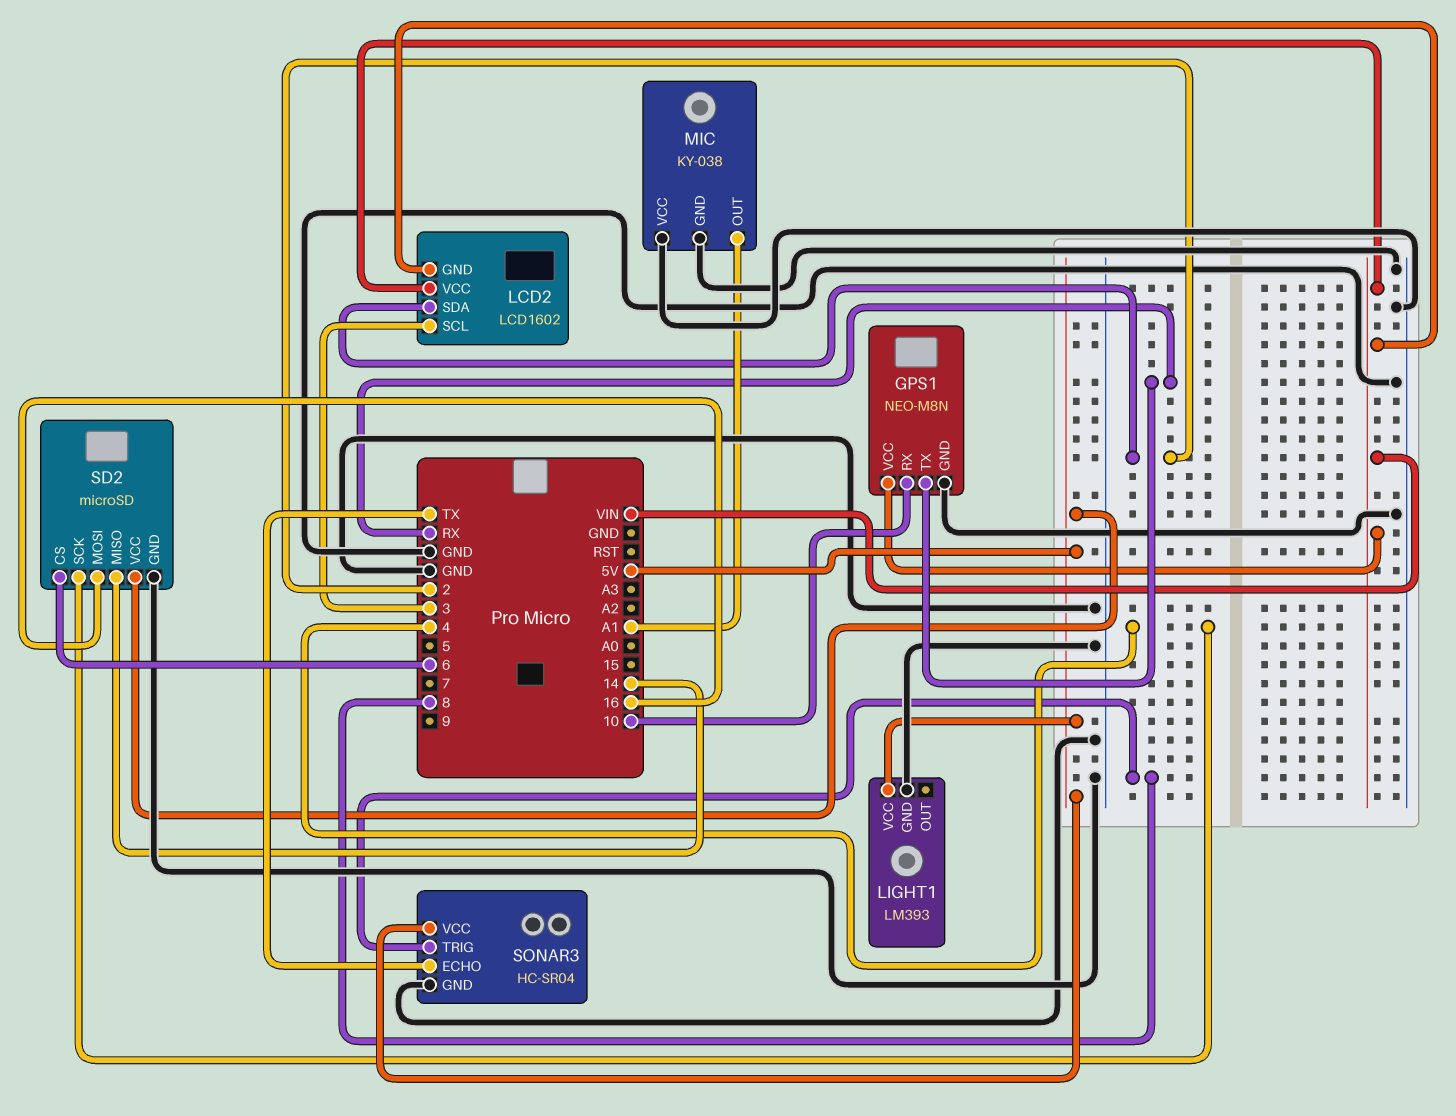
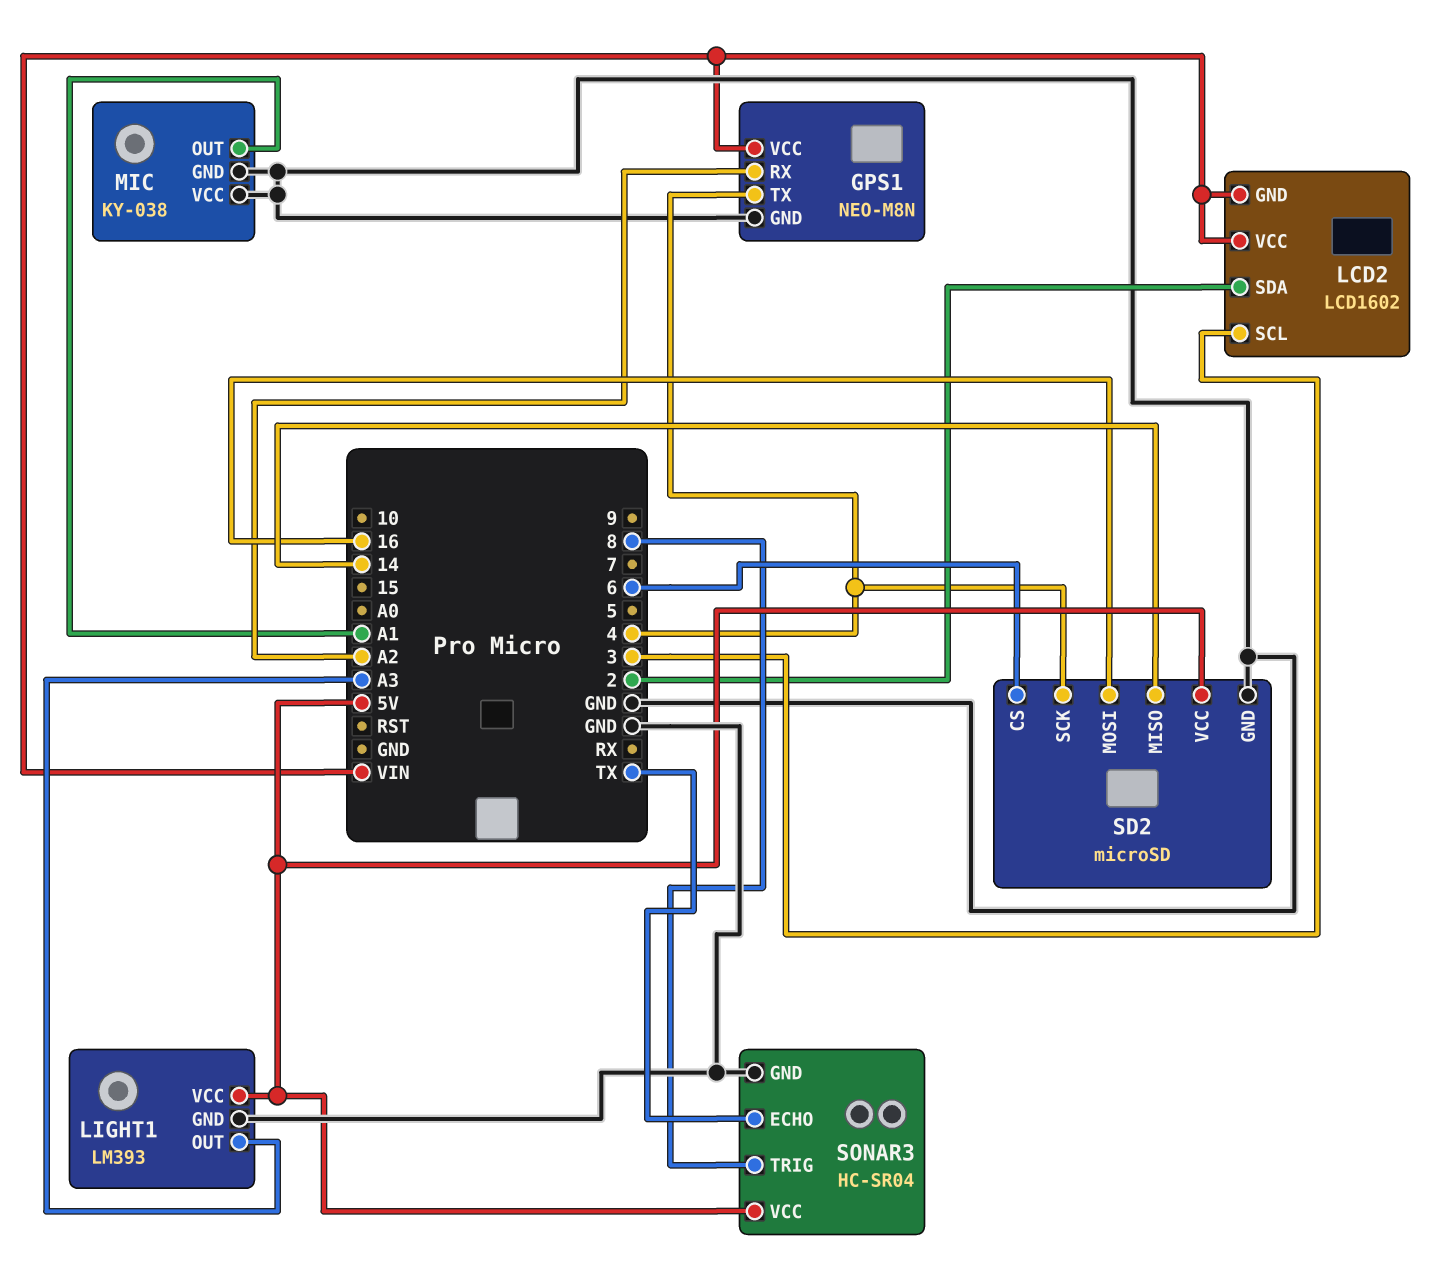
GPS1 pin RX: 10 -> A2
GPS1 pin TX: RX -> 4
LIGHT1 pin OUT: none -> A3

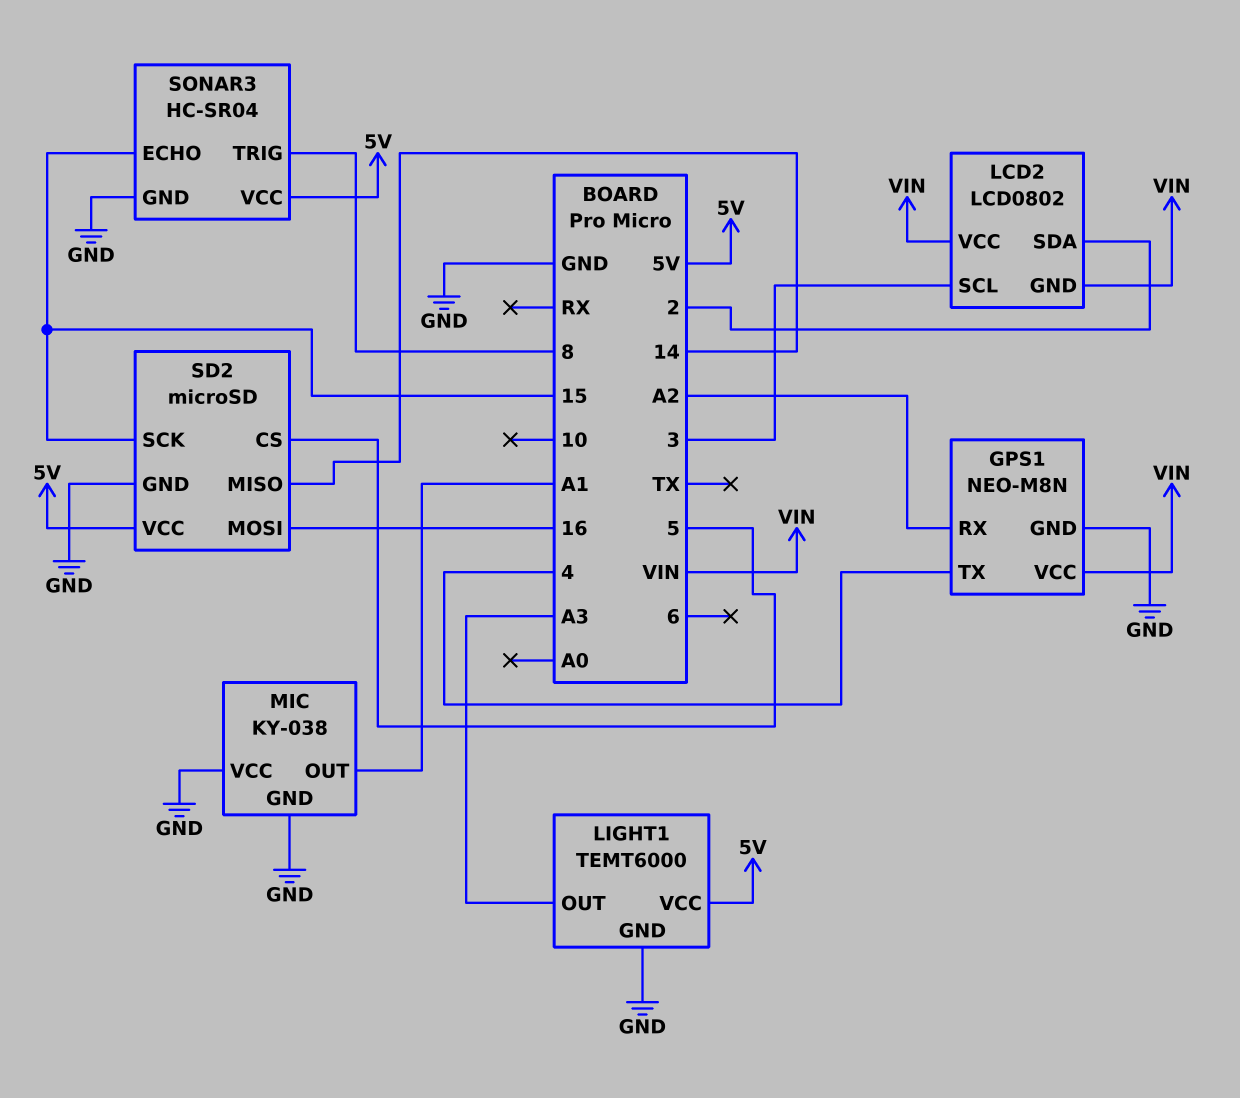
LCD2: LCD1602 -> LCD0802
LIGHT1: LM393 -> TEMT6000
SD2 pin CS: 6 -> 5
SD2 pin SCK: 4 -> 15
SONAR3 pin ECHO: TX -> 15

